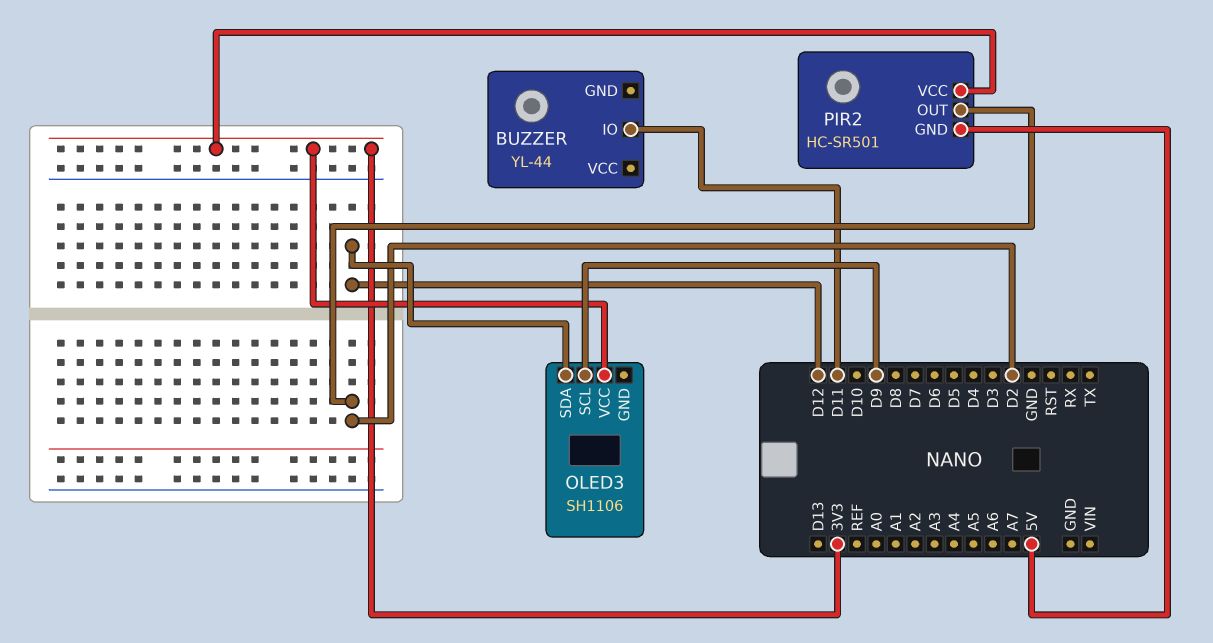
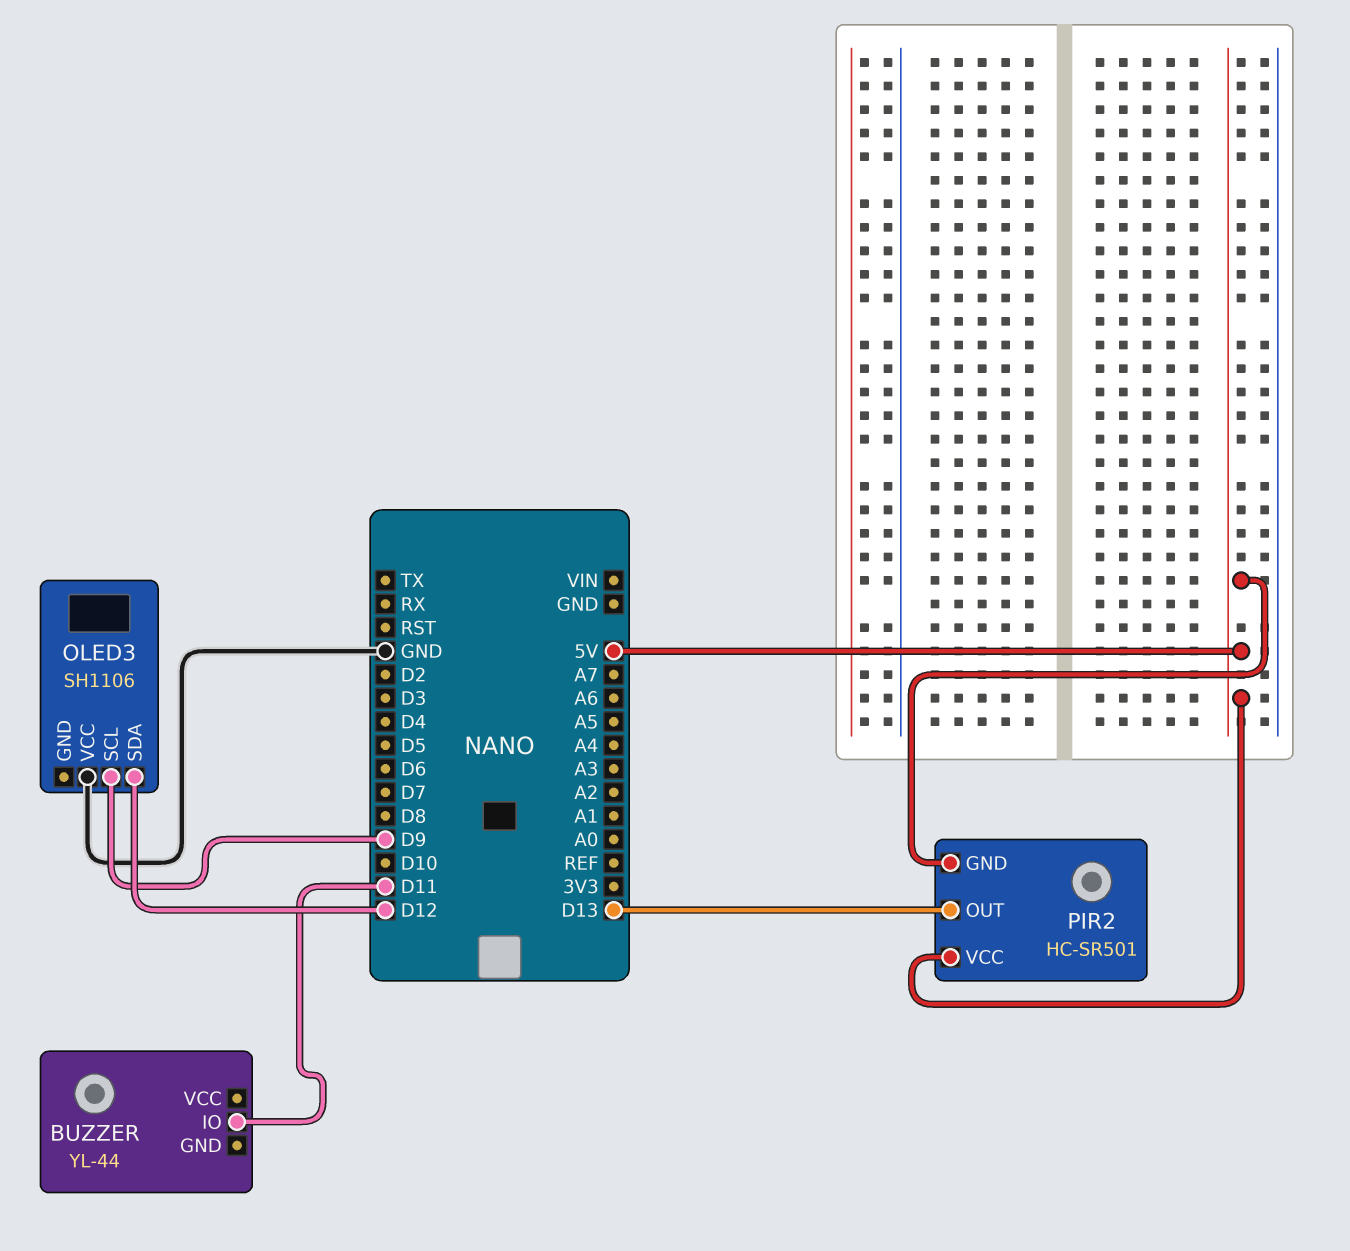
OLED3 pin VCC: 3V3 -> GND
PIR2 pin OUT: D2 -> D13
PIR2 pin VCC: 3V3 -> 5V

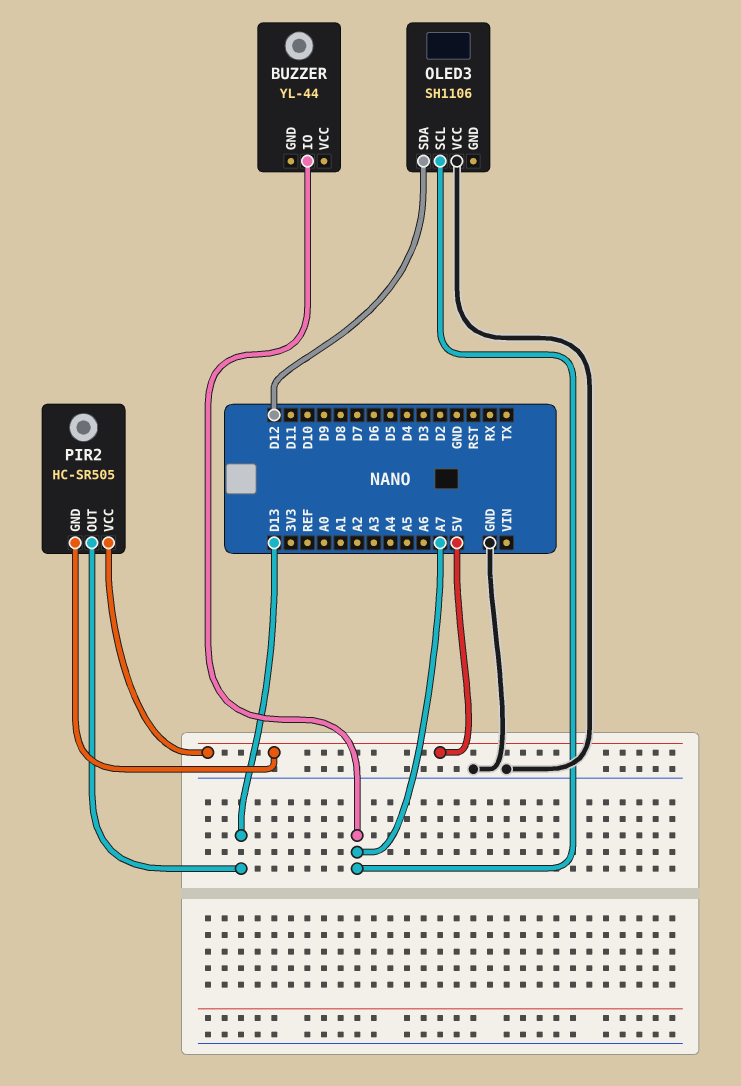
BUZZER pin IO: D11 -> A7
OLED3 pin SCL: D9 -> A7
PIR2: HC-SR501 -> HC-SR505

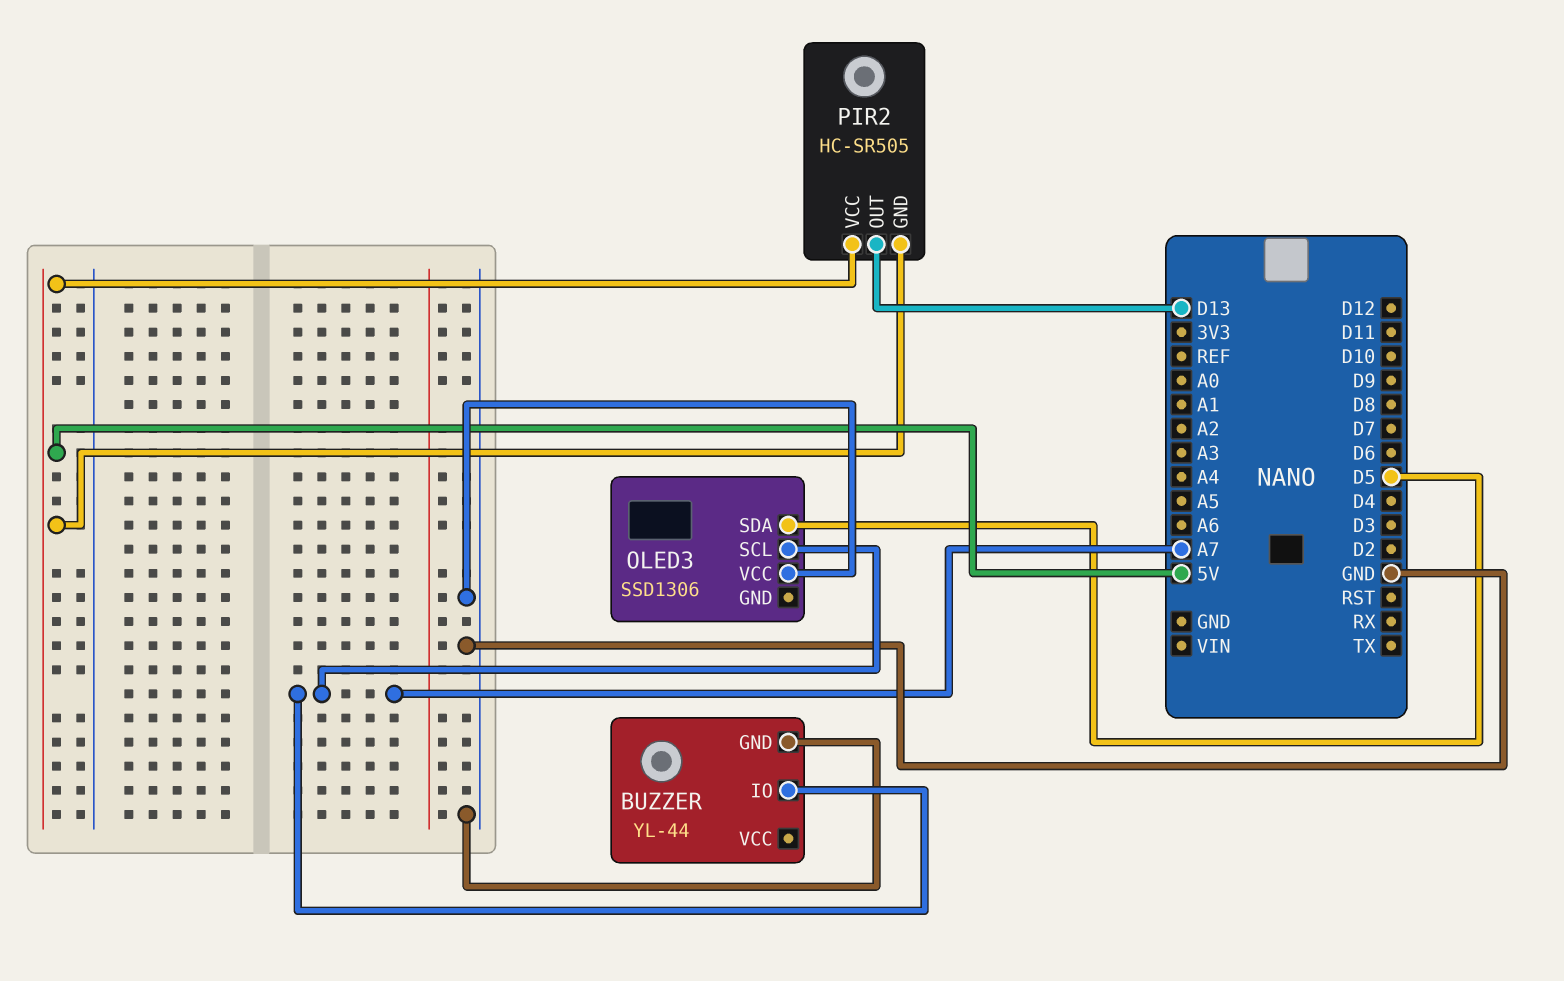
BUZZER pin GND: none -> GND
OLED3: SH1106 -> SSD1306
OLED3 pin SDA: D12 -> D5

